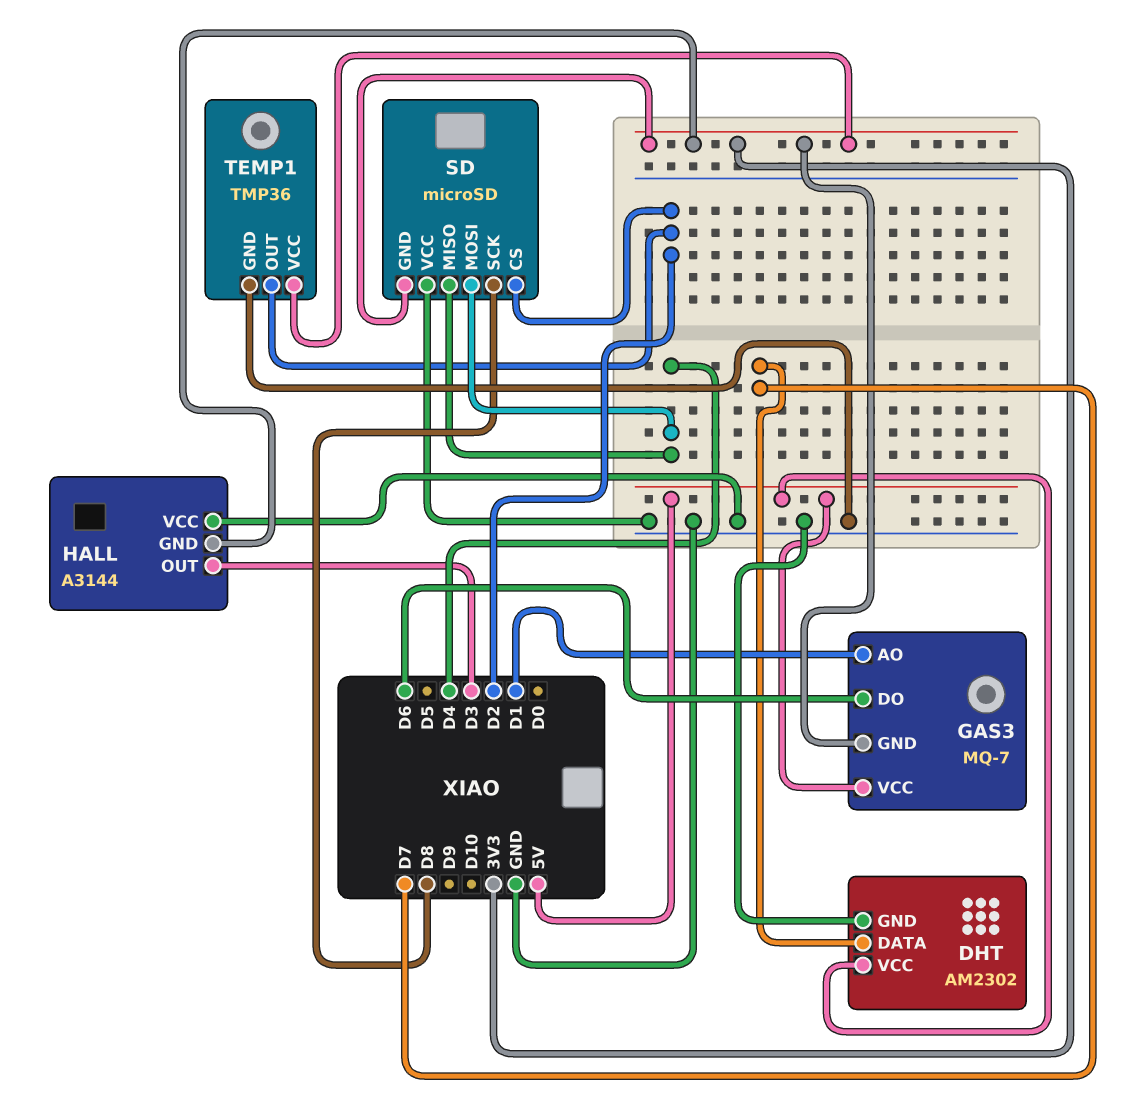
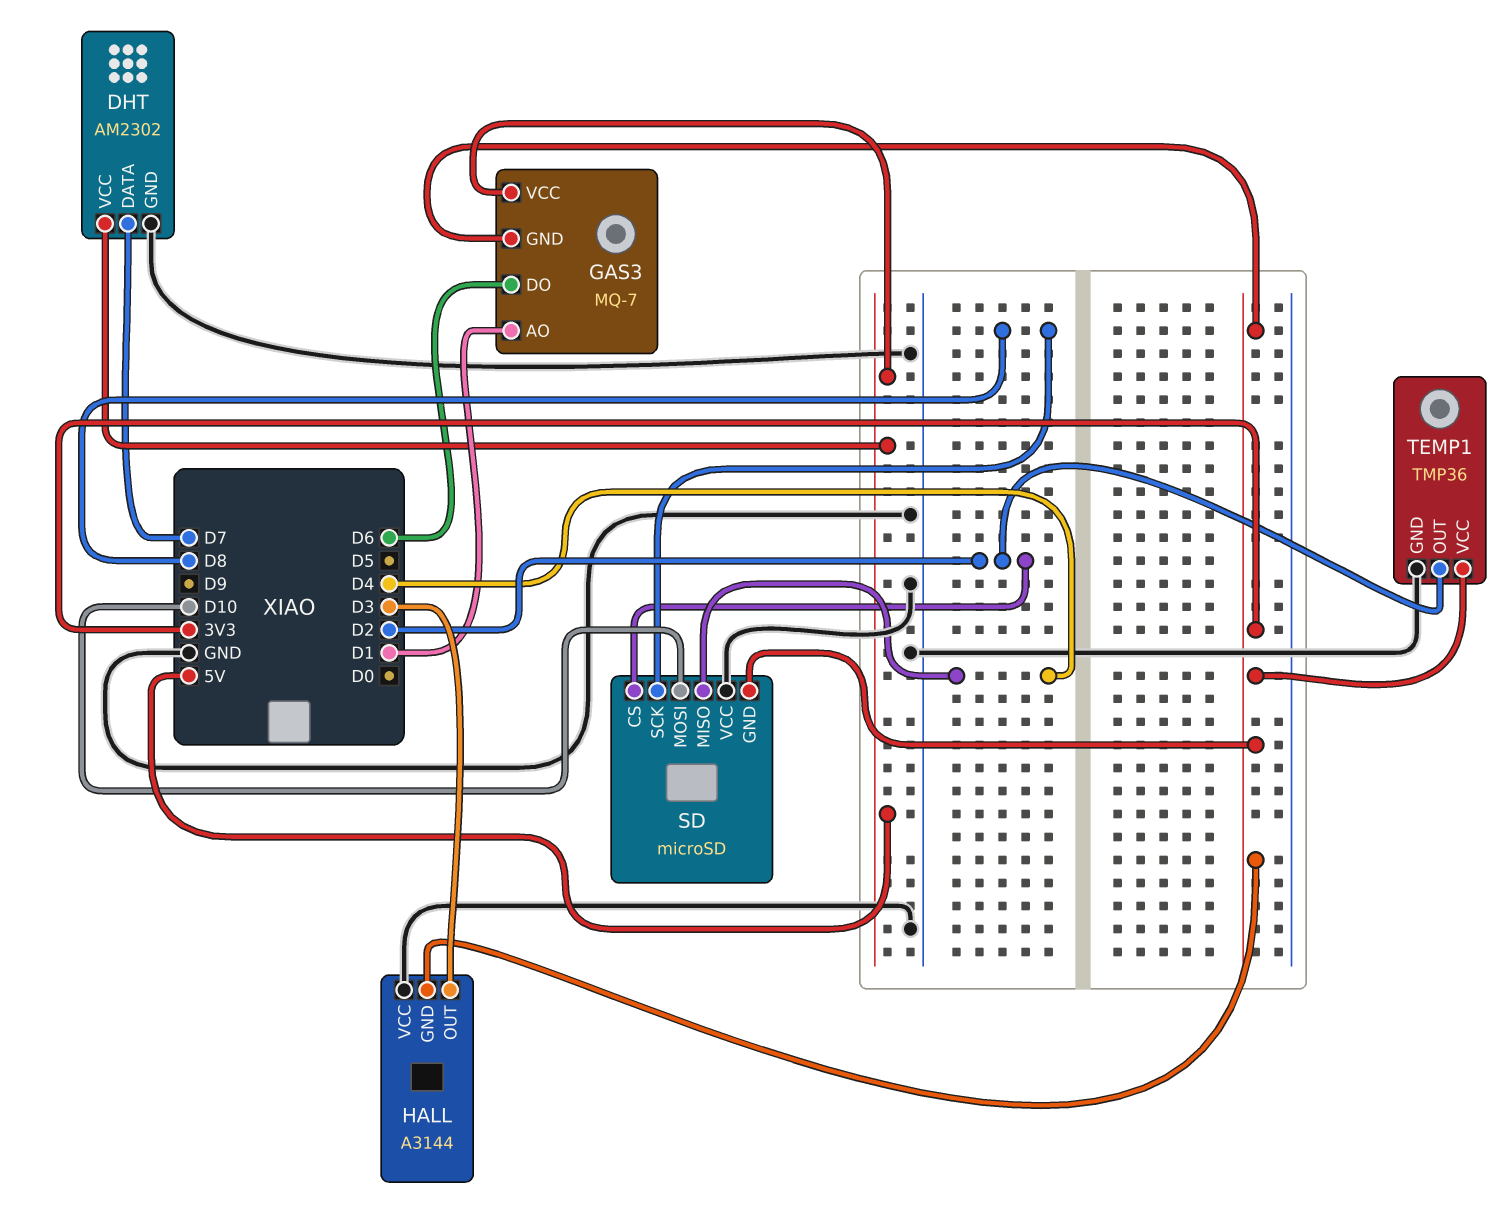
SD pin MOSI: D4 -> D10

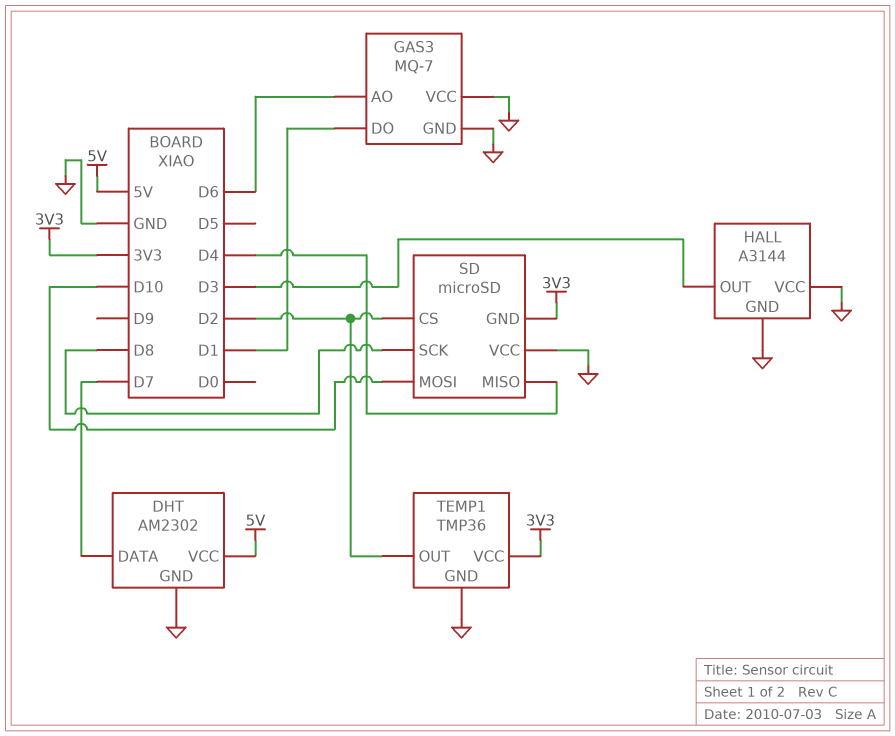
GAS3 pin AO: D1 -> D6
GAS3 pin DO: D6 -> D1
GAS3 pin GND: 3V3 -> GND
GAS3 pin VCC: 5V -> GND
HALL pin GND: 3V3 -> GND

